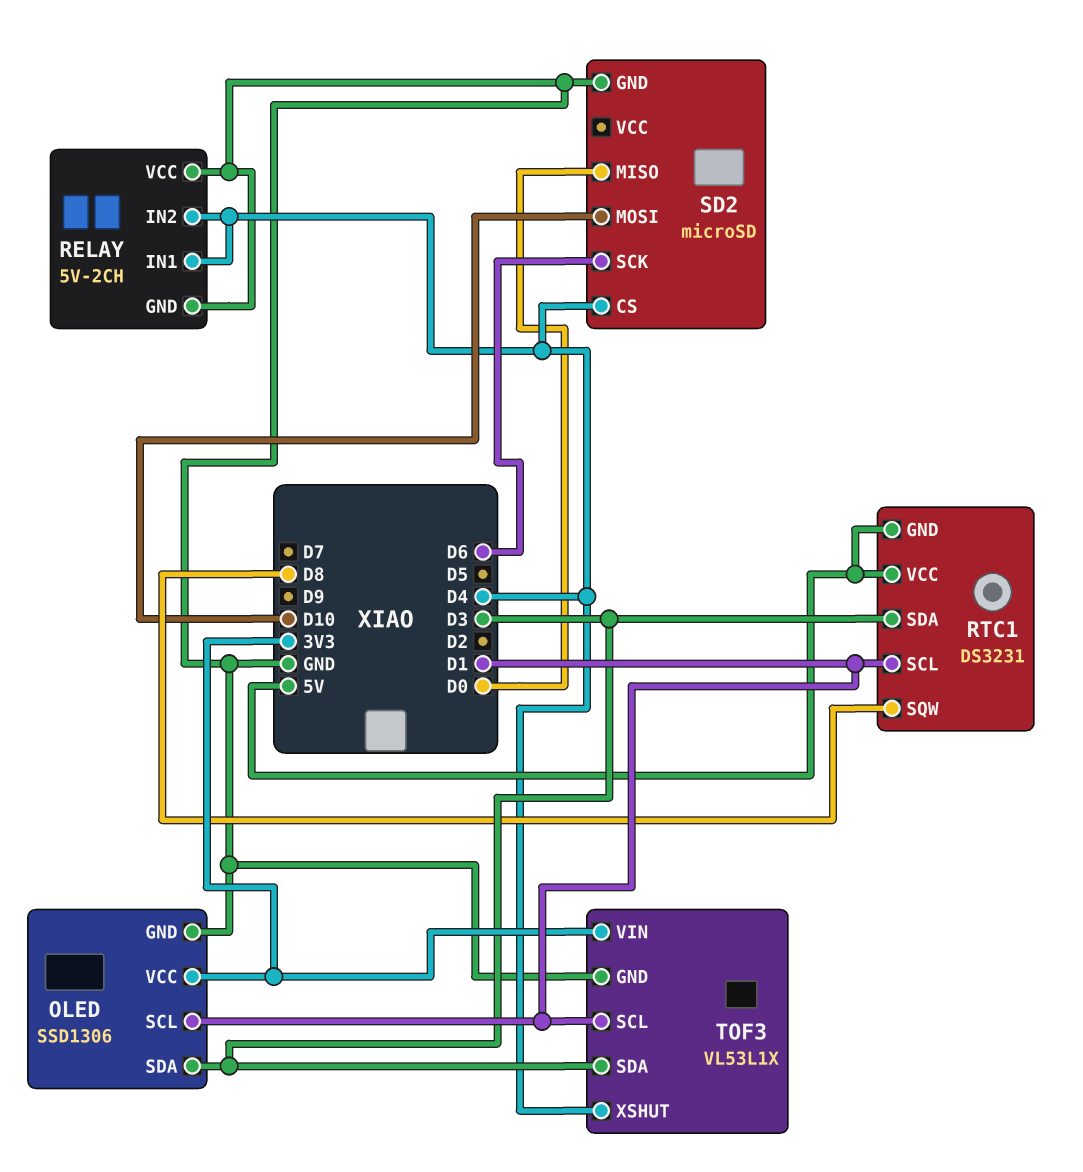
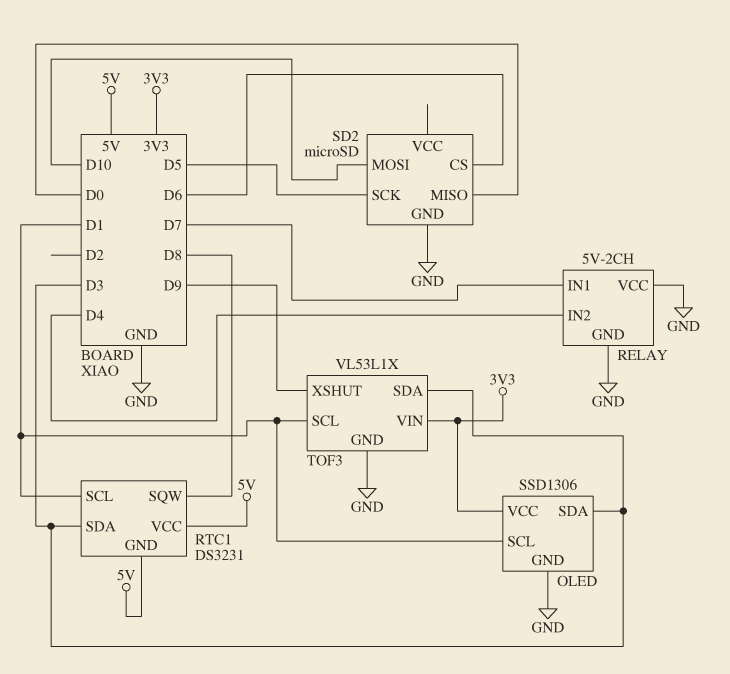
RELAY pin IN1: D4 -> D7
SD2 pin CS: D4 -> D6
SD2 pin SCK: D6 -> D5
TOF3 pin XSHUT: D4 -> D9

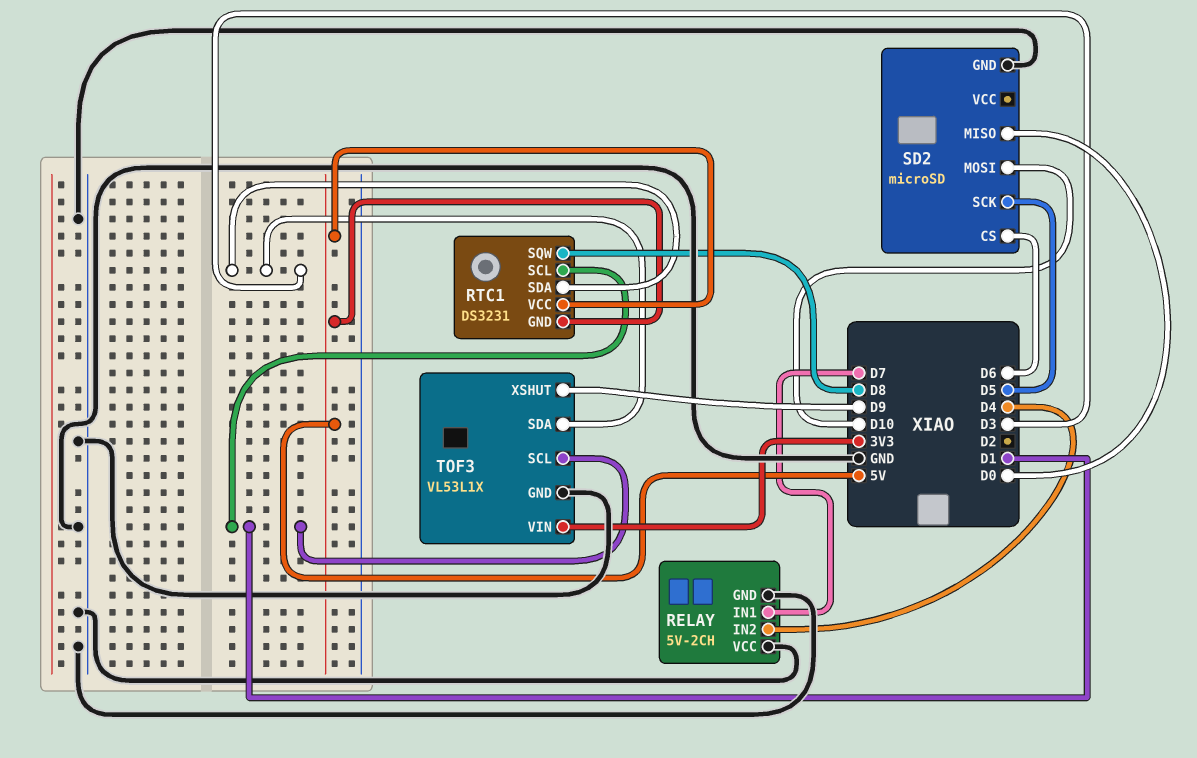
OLED: SSD1306 -> none
OLED pin GND: GND -> none
OLED pin SCL: D1 -> none
OLED pin SDA: D3 -> none
OLED pin VCC: 3V3 -> none

